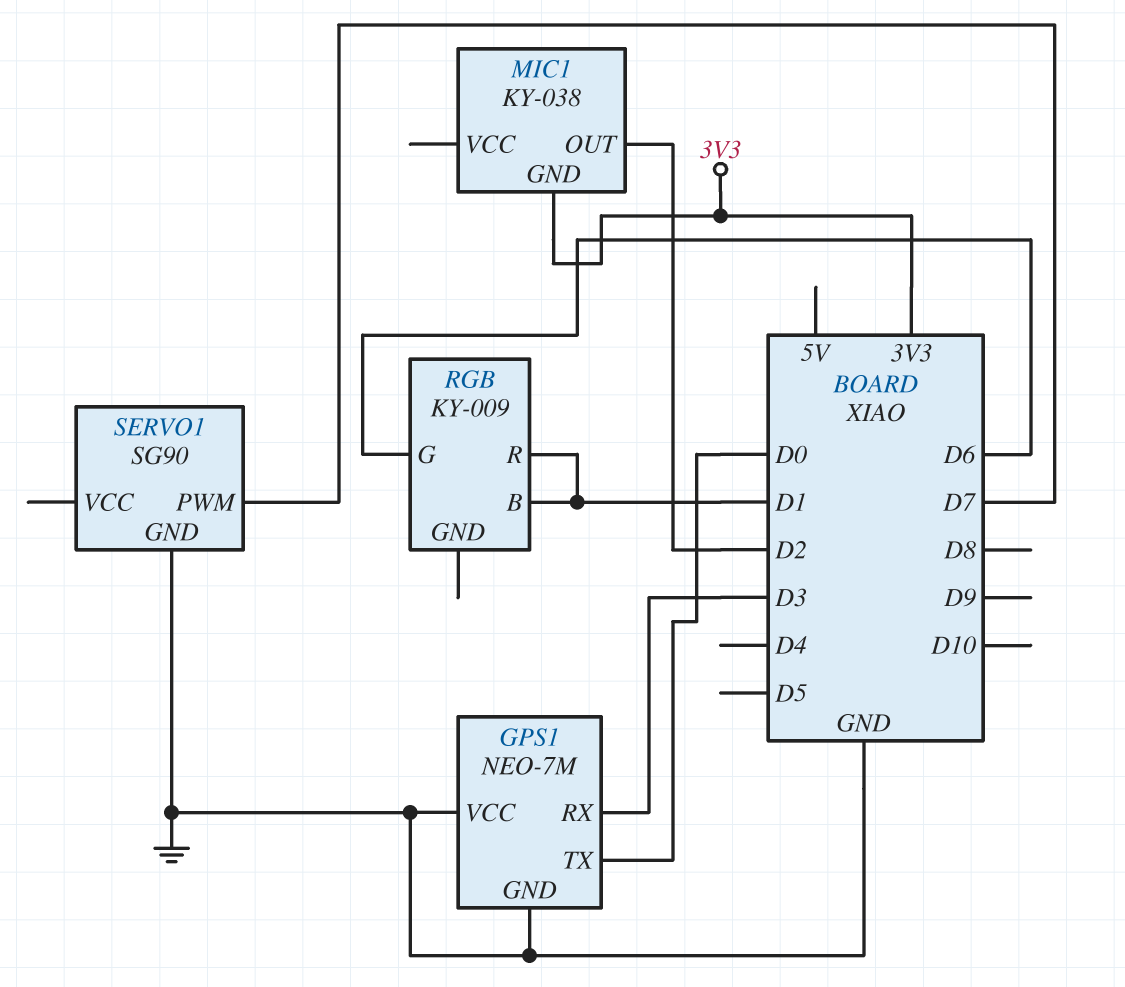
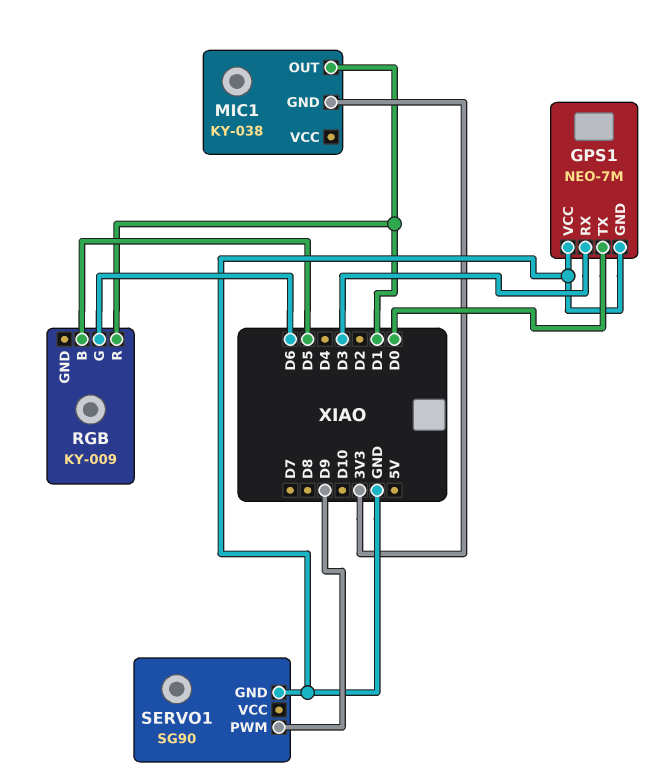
MIC1 pin OUT: D2 -> D1
RGB pin B: D1 -> D5
SERVO1 pin PWM: D7 -> D9

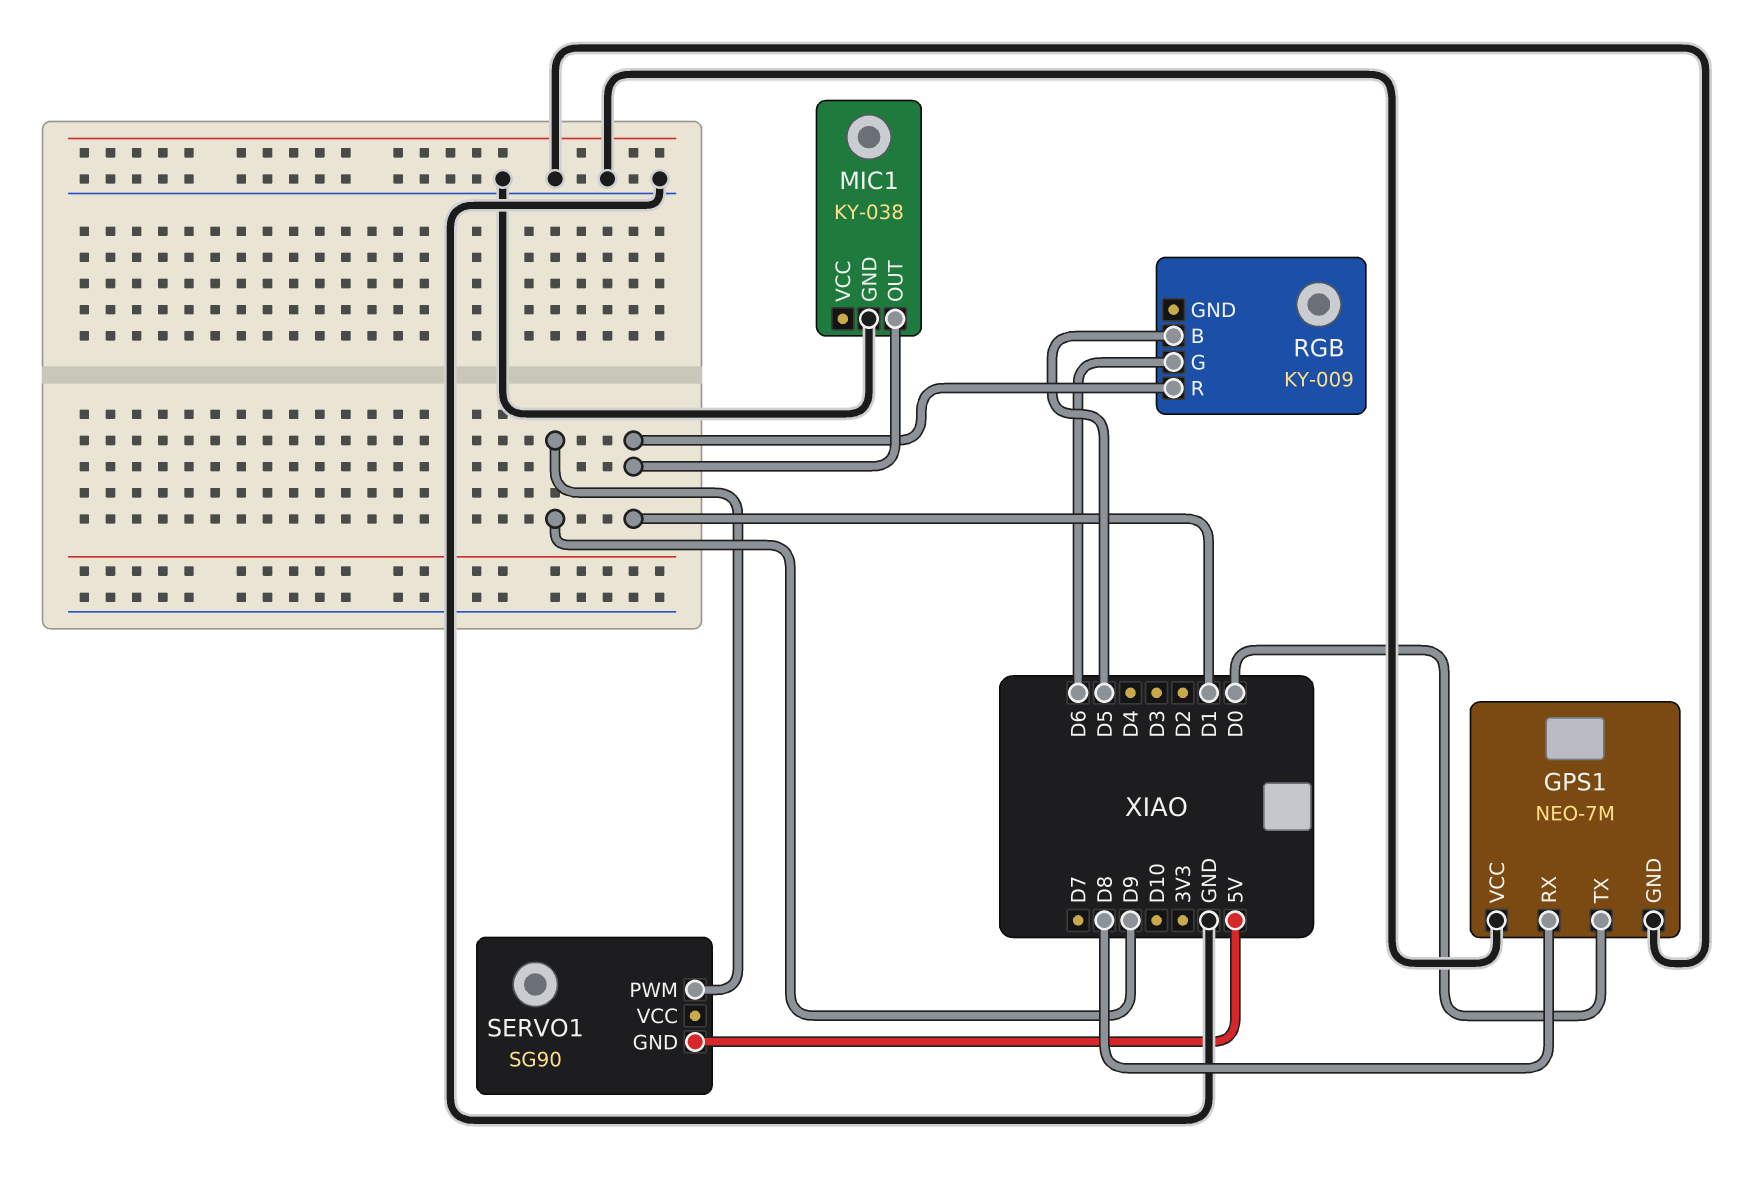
GPS1 pin RX: D3 -> D8
MIC1 pin GND: 3V3 -> GND
SERVO1 pin GND: GND -> 5V

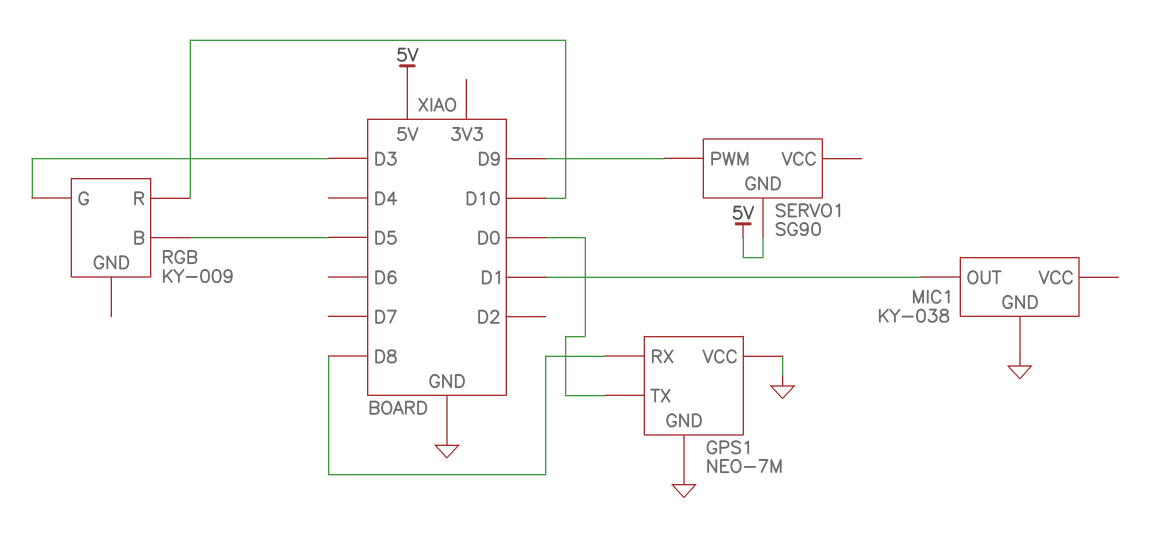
RGB pin G: D6 -> D3
RGB pin R: D1 -> D10

